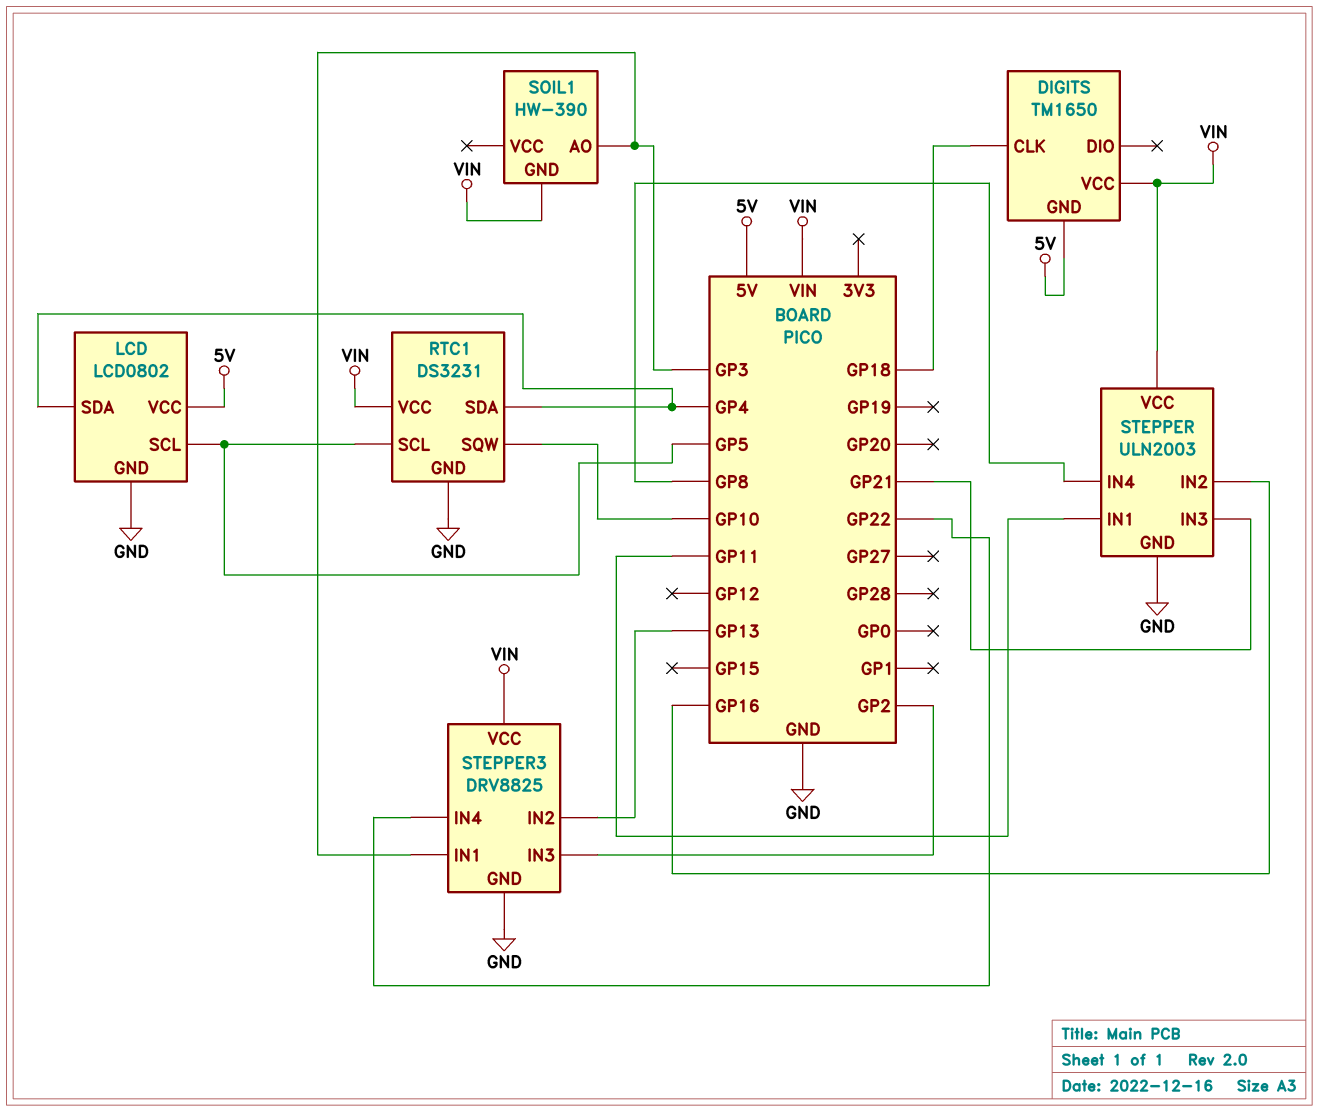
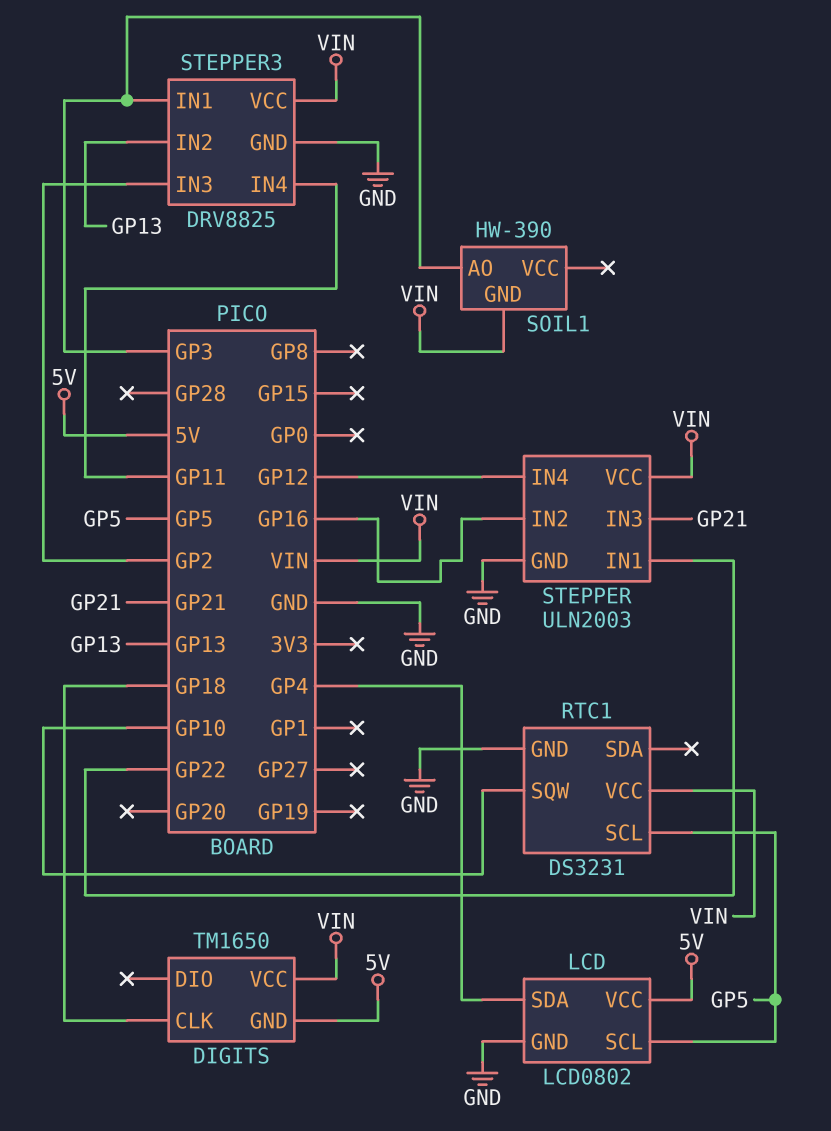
RTC1 pin SDA: GP4 -> none
STEPPER pin IN1: GP11 -> GP22
STEPPER pin IN4: GP8 -> GP12
STEPPER3 pin IN4: GP22 -> GP11

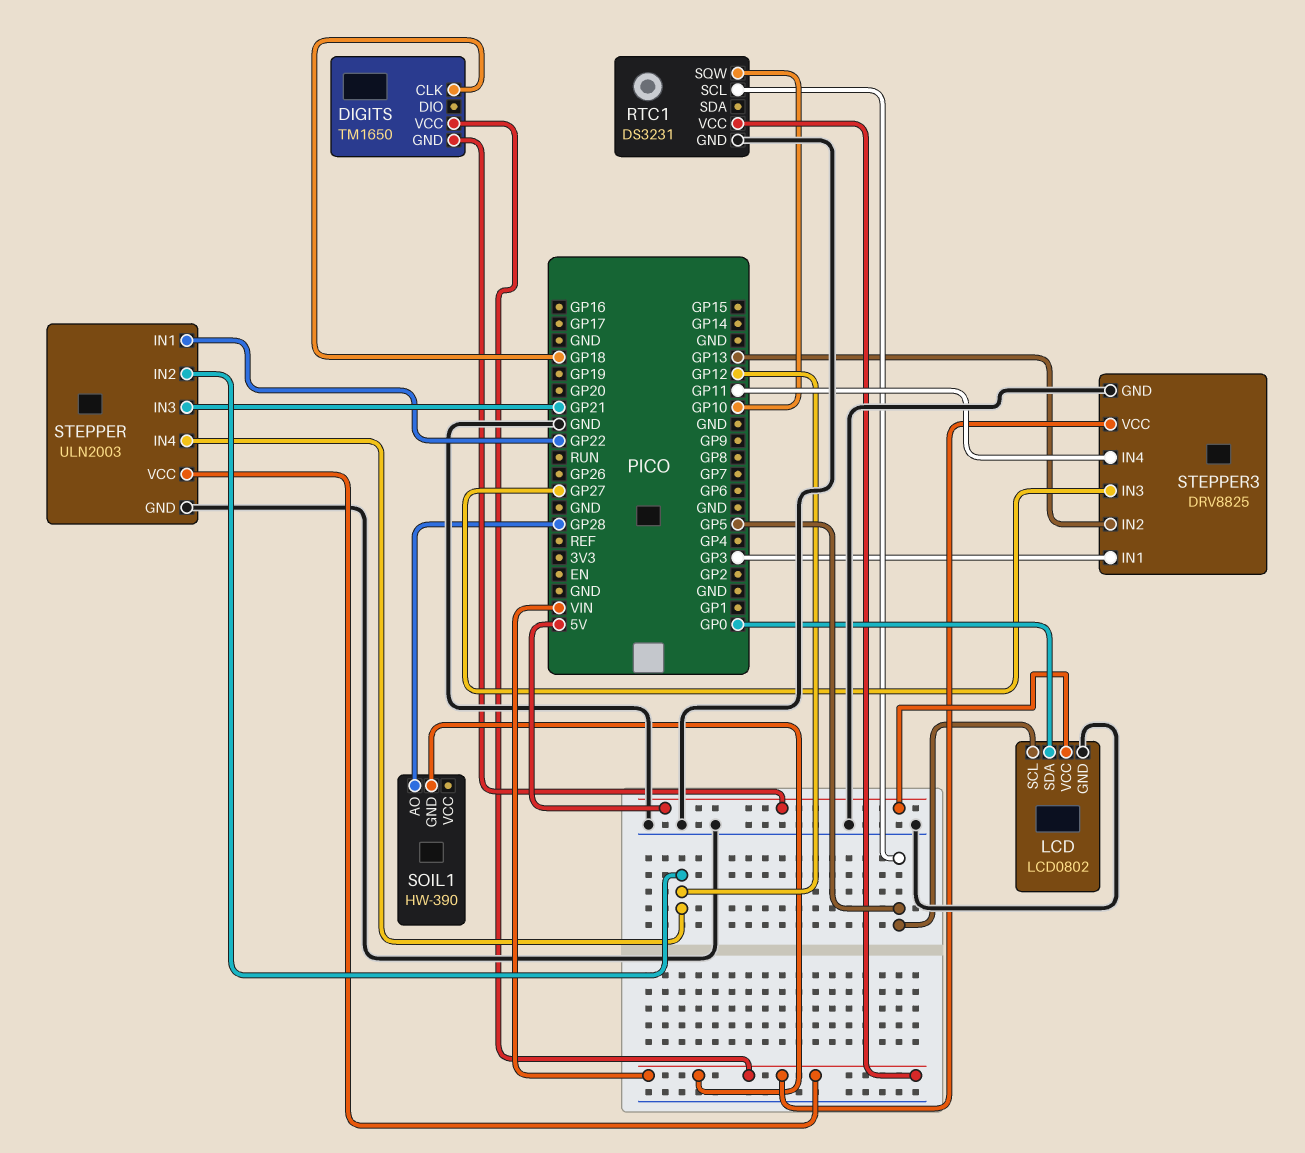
LCD pin SDA: GP4 -> GP0
SOIL1 pin AO: GP3 -> GP28
STEPPER pin IN2: GP16 -> GP12
STEPPER3 pin IN3: GP2 -> GP27

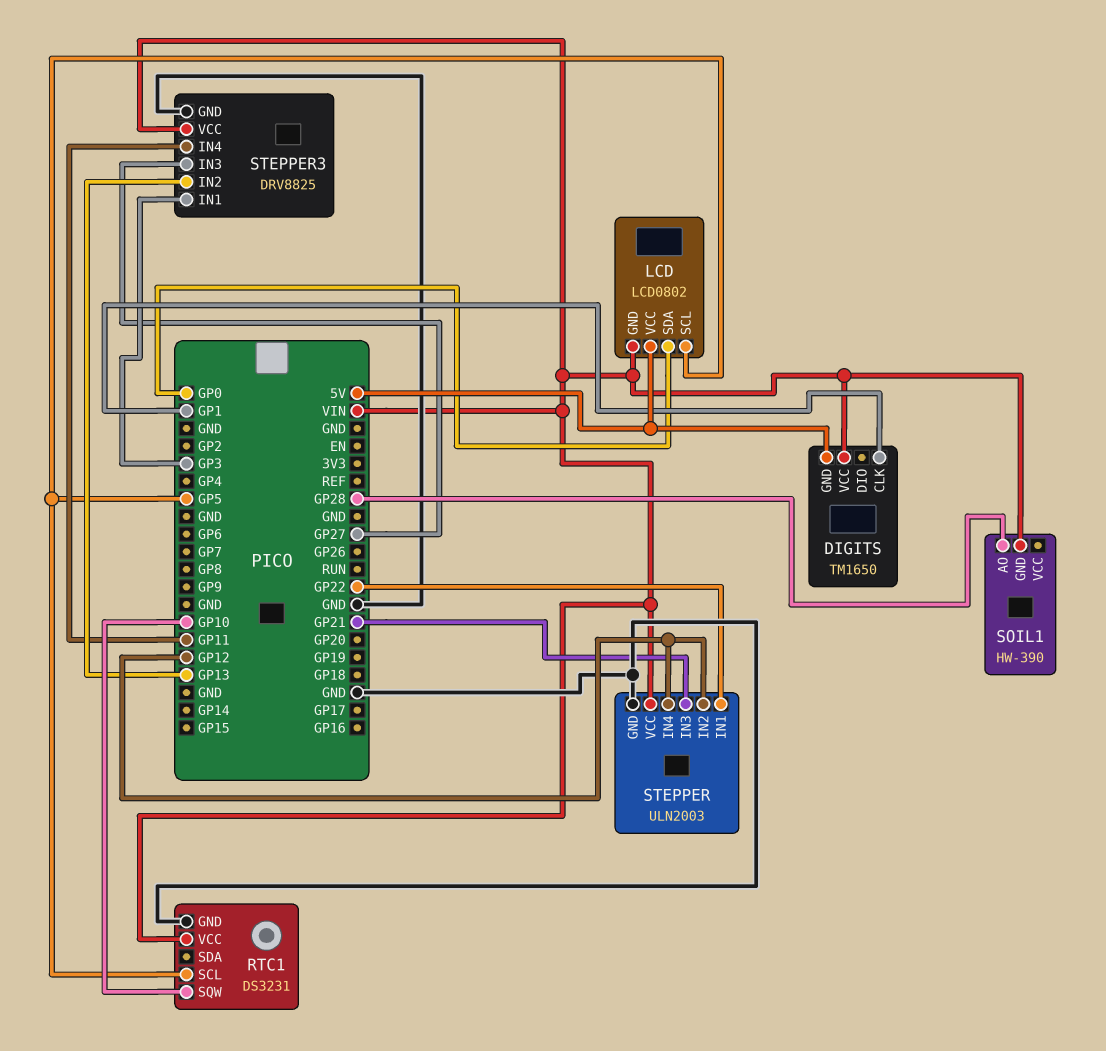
DIGITS pin CLK: GP18 -> GP1
LCD pin GND: GND -> VIN

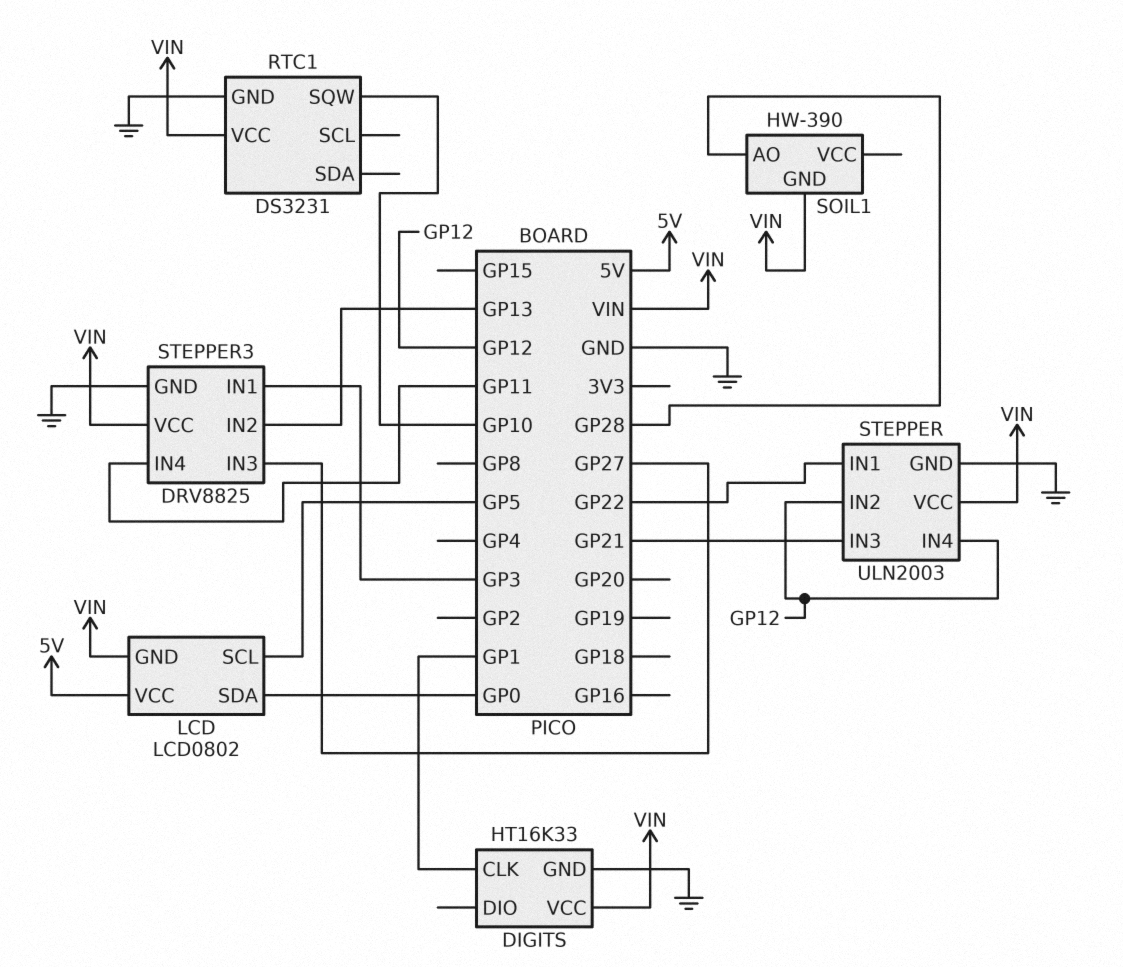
DIGITS: TM1650 -> HT16K33
DIGITS pin GND: 5V -> GND
RTC1 pin SCL: GP5 -> none

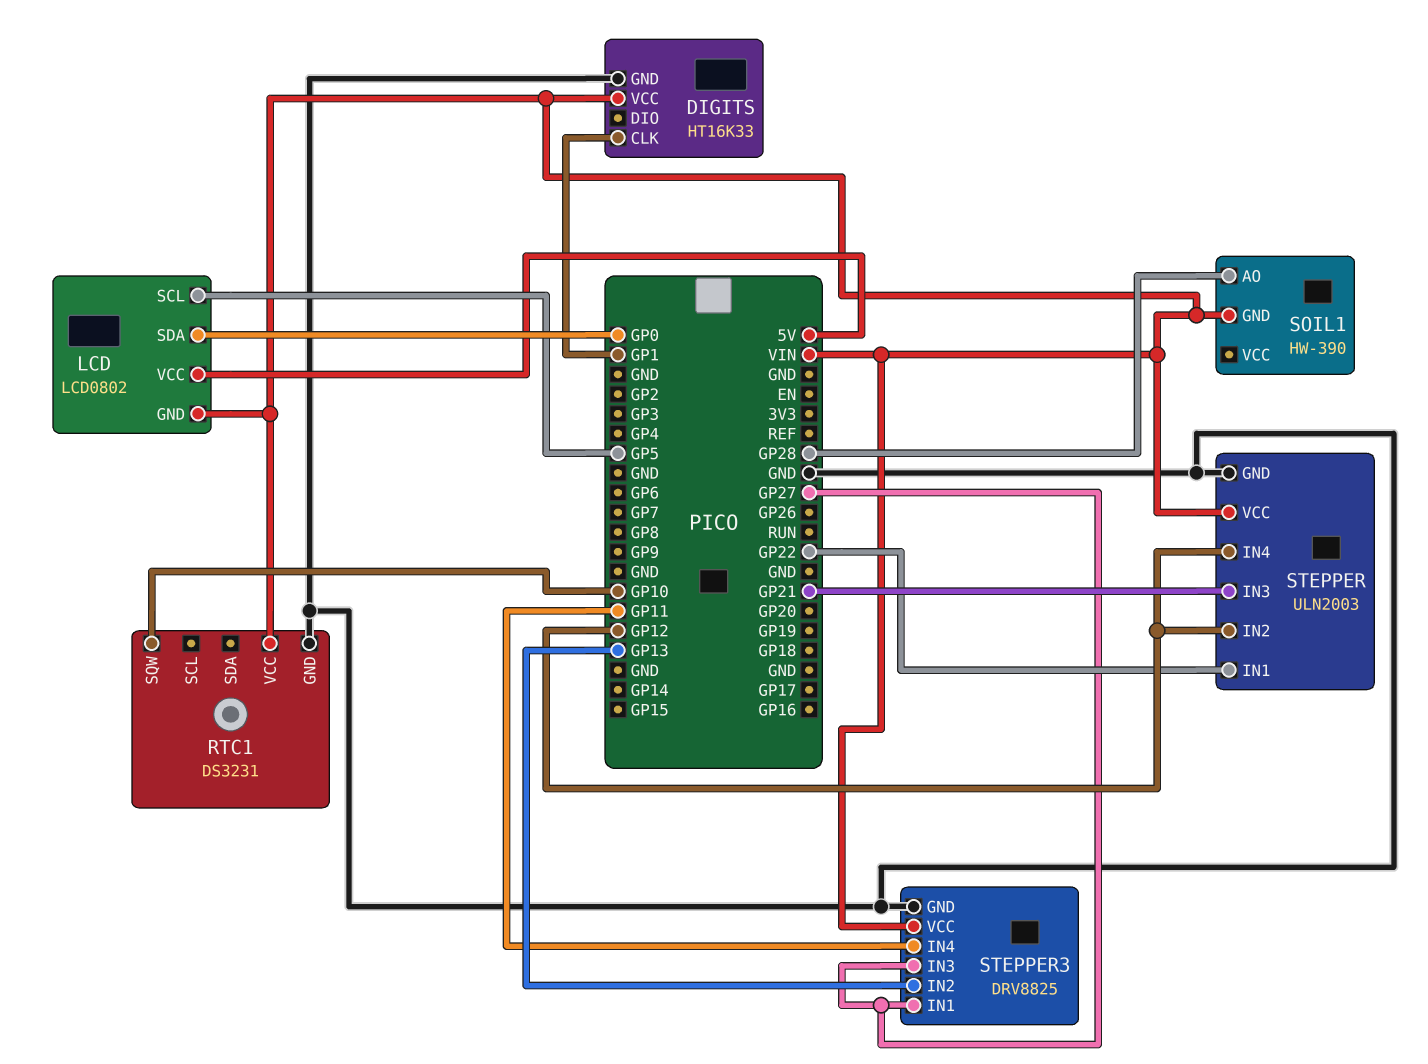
STEPPER3 pin IN1: GP3 -> GP27

